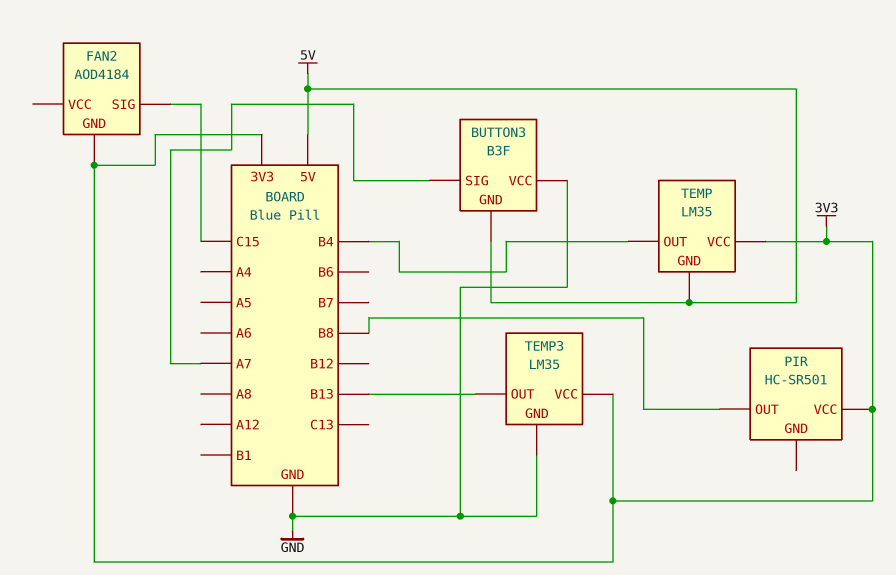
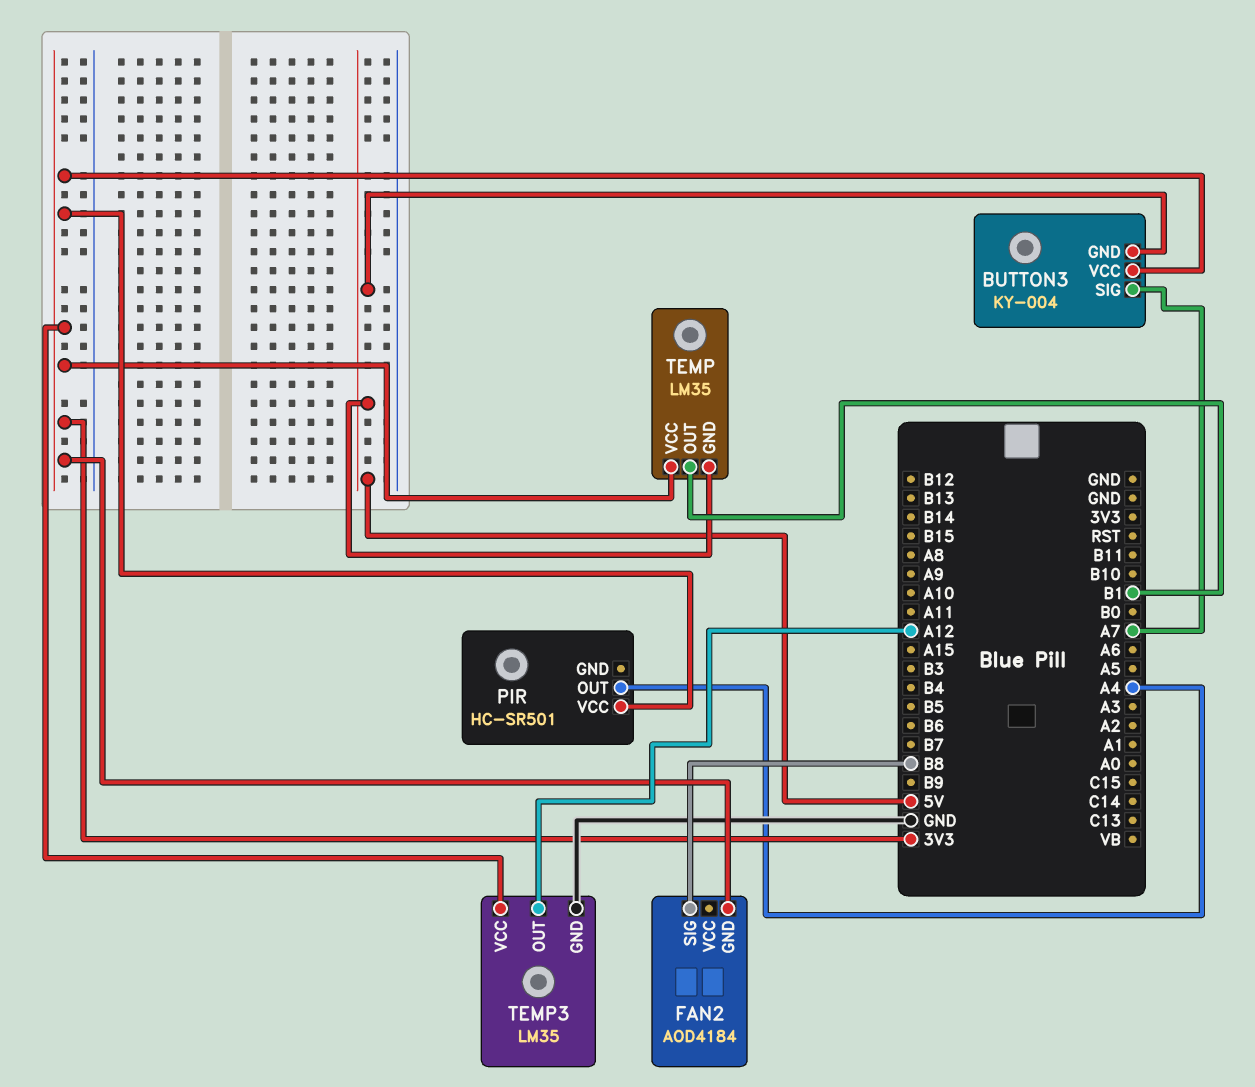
BUTTON3: B3F -> KY-004
BUTTON3 pin VCC: GND -> 3V3
FAN2 pin SIG: C15 -> B8
PIR pin OUT: B8 -> A4
TEMP pin OUT: B4 -> B1
TEMP3 pin OUT: B13 -> A12

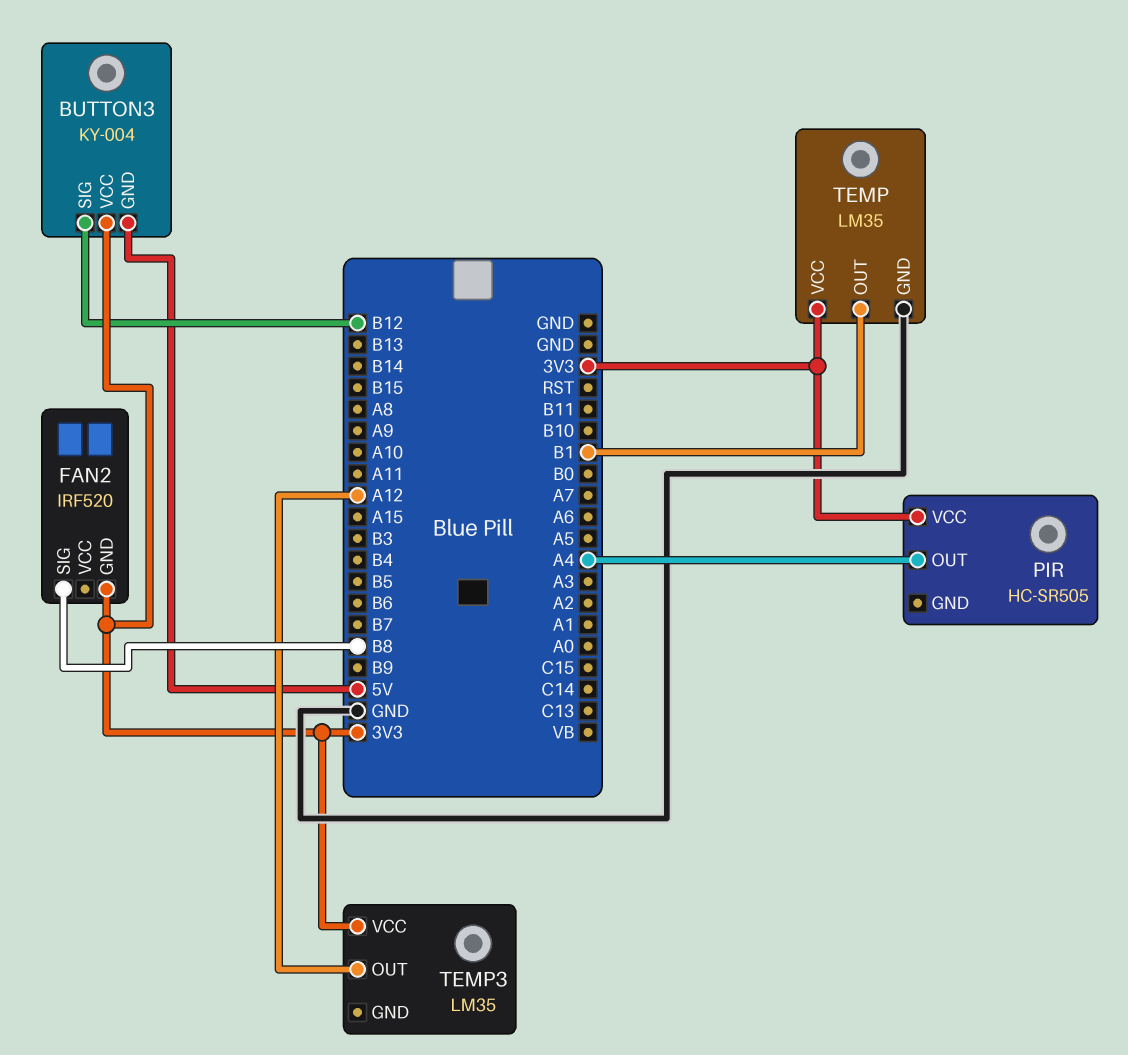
BUTTON3 pin SIG: A7 -> B12
FAN2: AOD4184 -> IRF520
PIR: HC-SR501 -> HC-SR505
TEMP pin GND: 5V -> GND
TEMP3 pin GND: GND -> none

